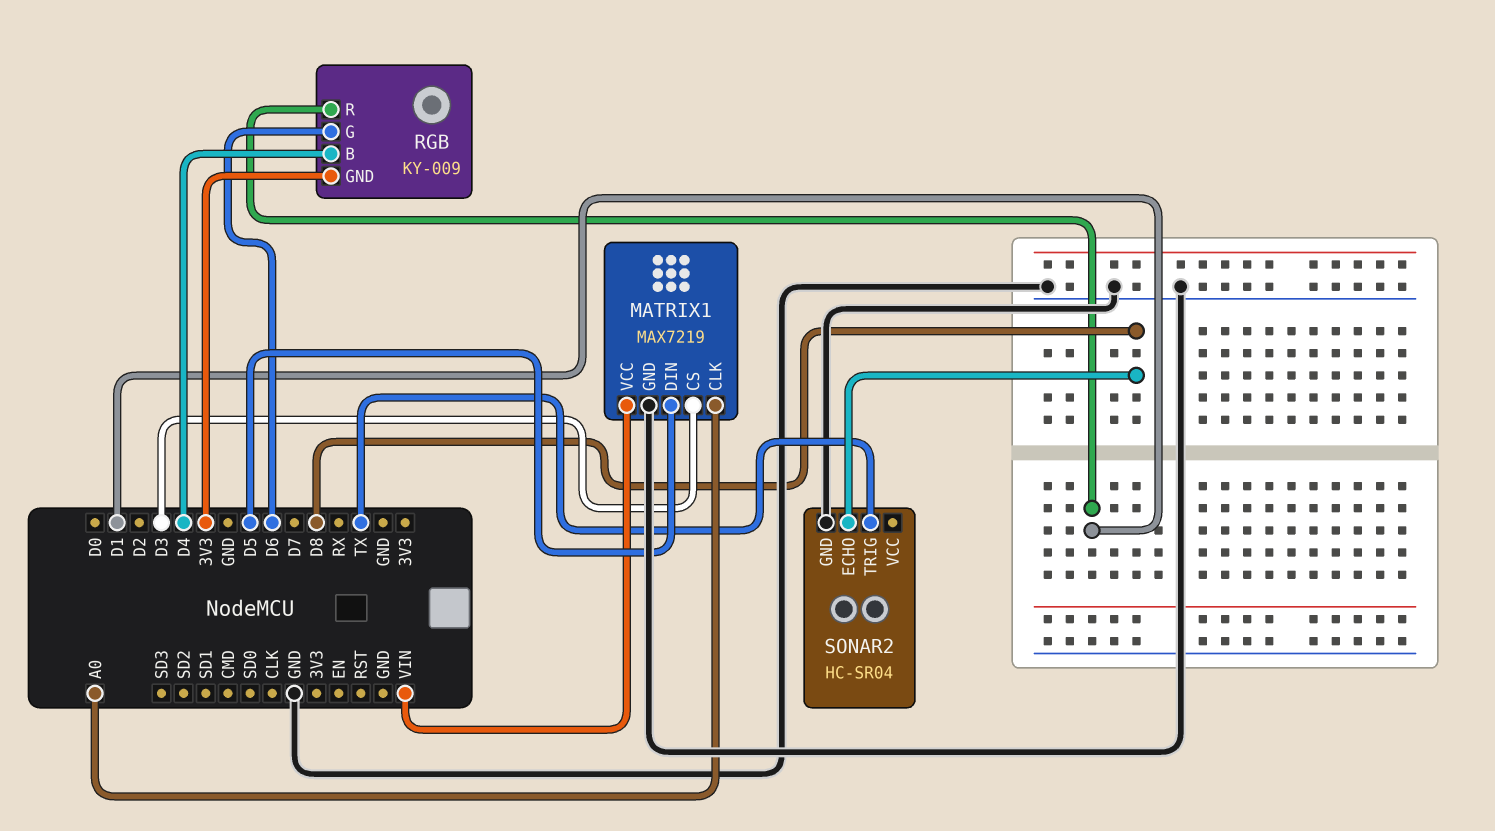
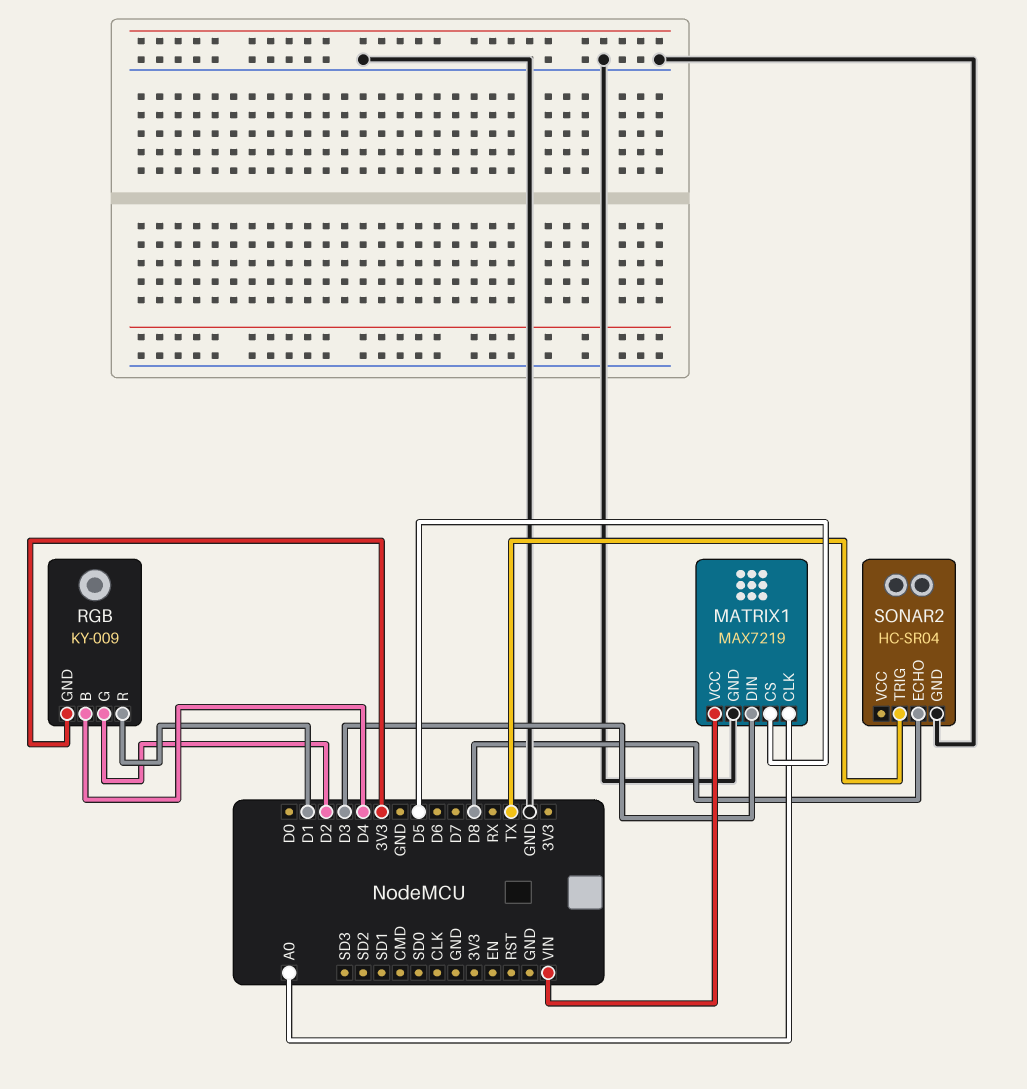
MATRIX1 pin CS: D3 -> D5
MATRIX1 pin DIN: D5 -> D3
RGB pin G: D6 -> D2

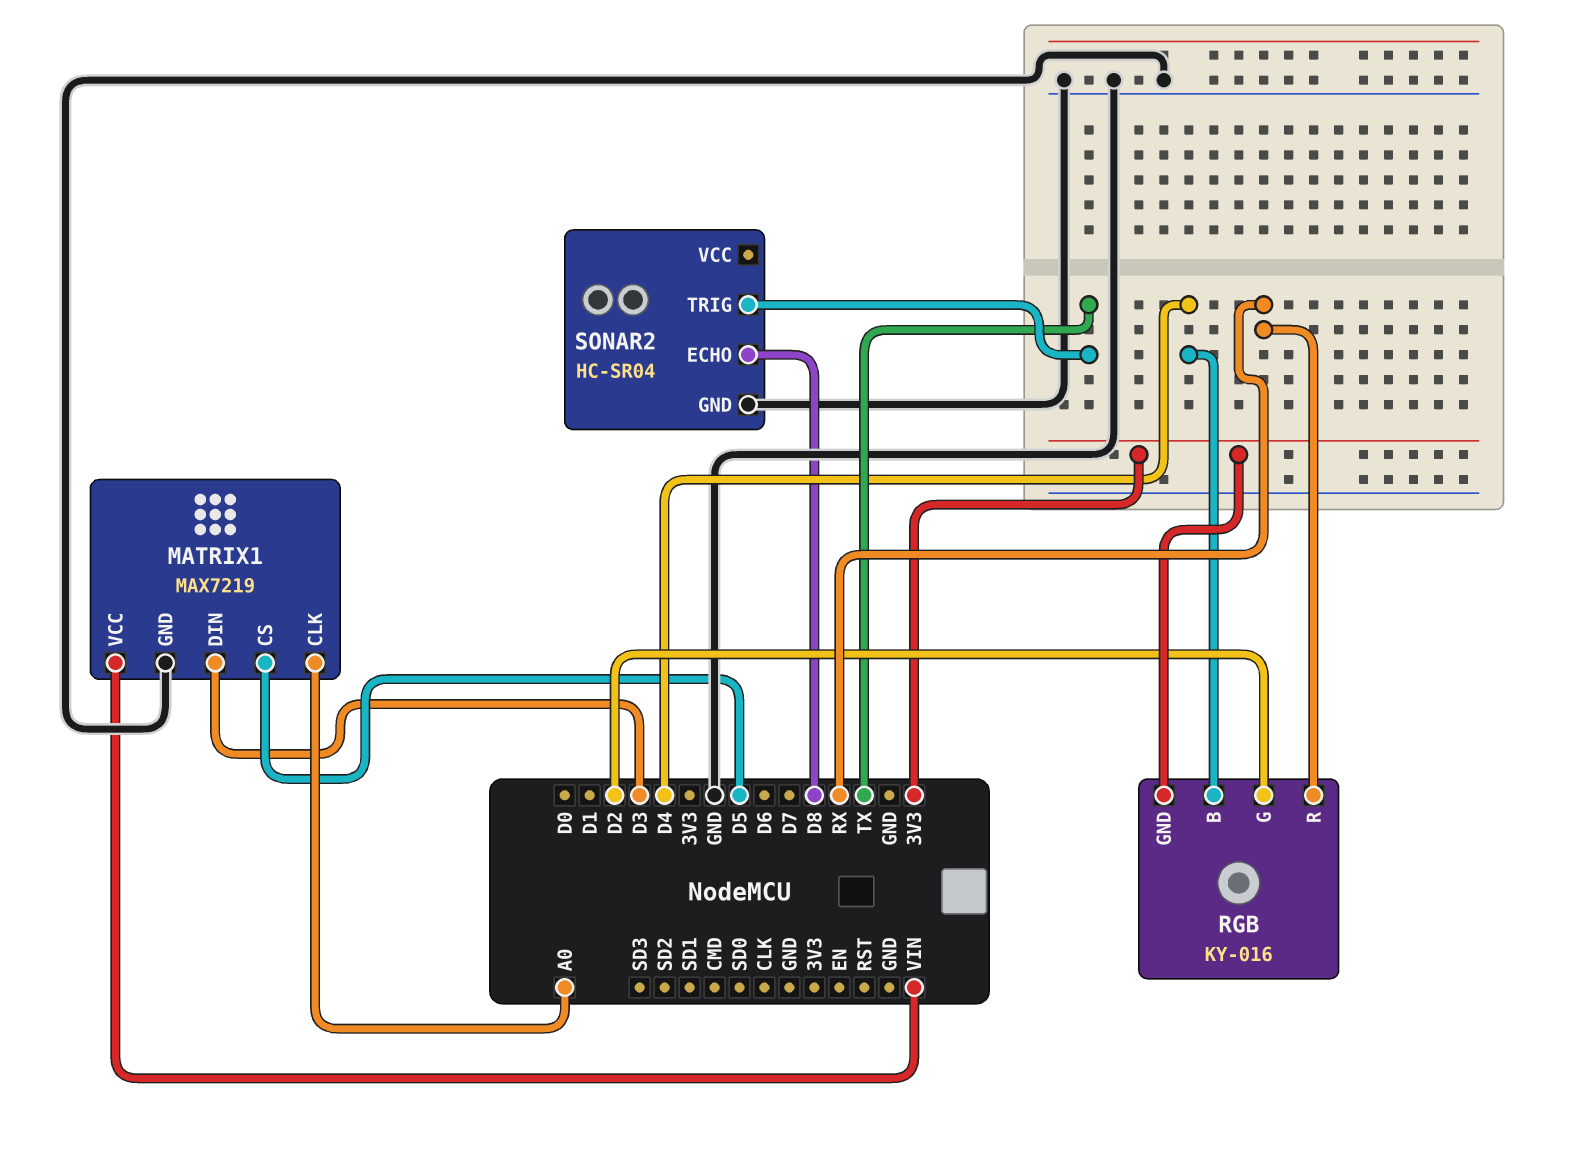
RGB: KY-009 -> KY-016
RGB pin R: D1 -> RX

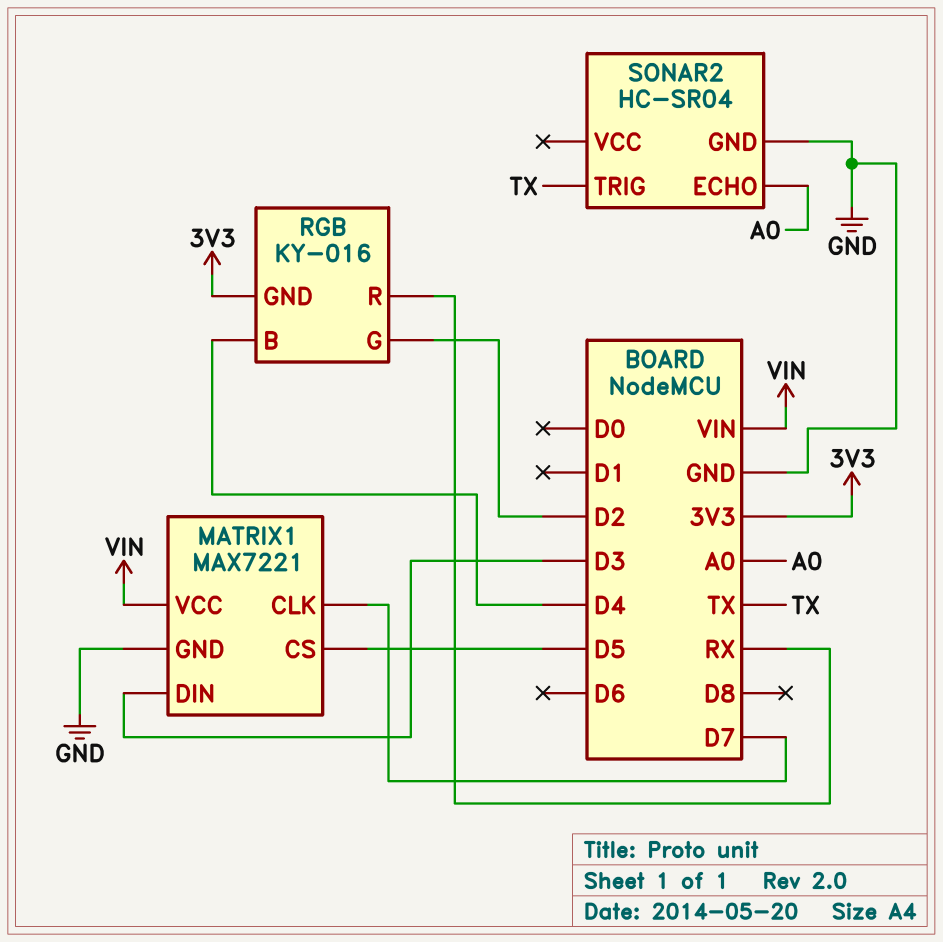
MATRIX1: MAX7219 -> MAX7221
MATRIX1 pin CLK: A0 -> D7
SONAR2 pin ECHO: D8 -> A0

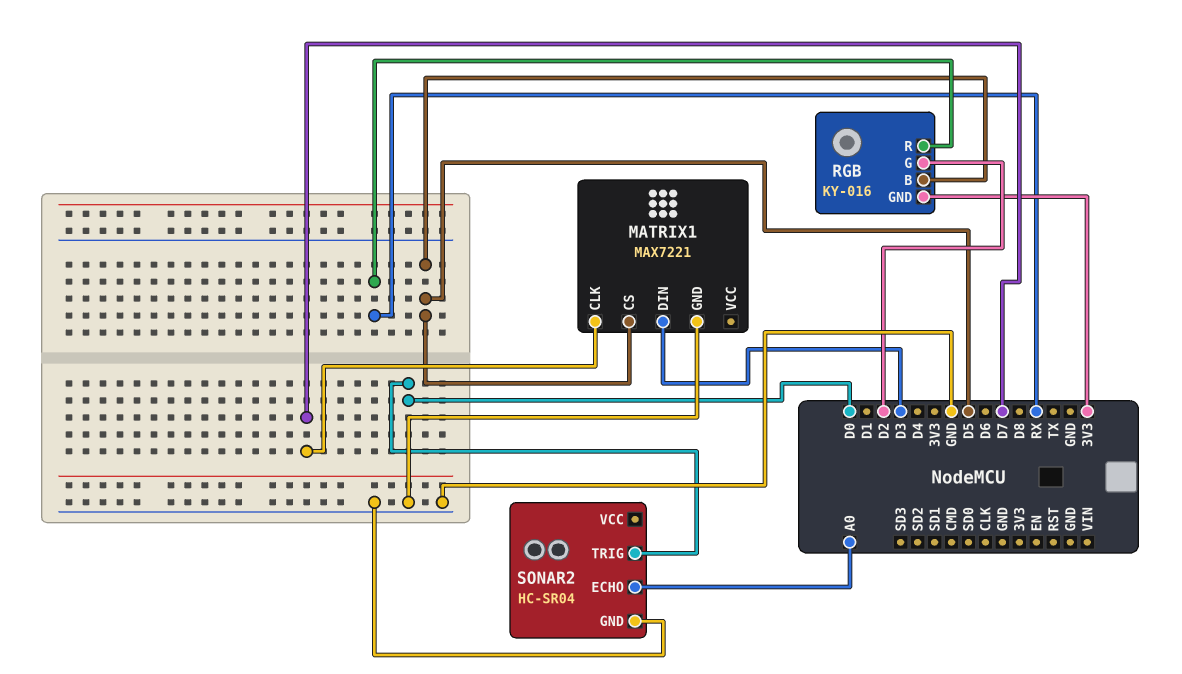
MATRIX1 pin VCC: VIN -> none
RGB pin B: D4 -> D5
SONAR2 pin TRIG: TX -> D0

